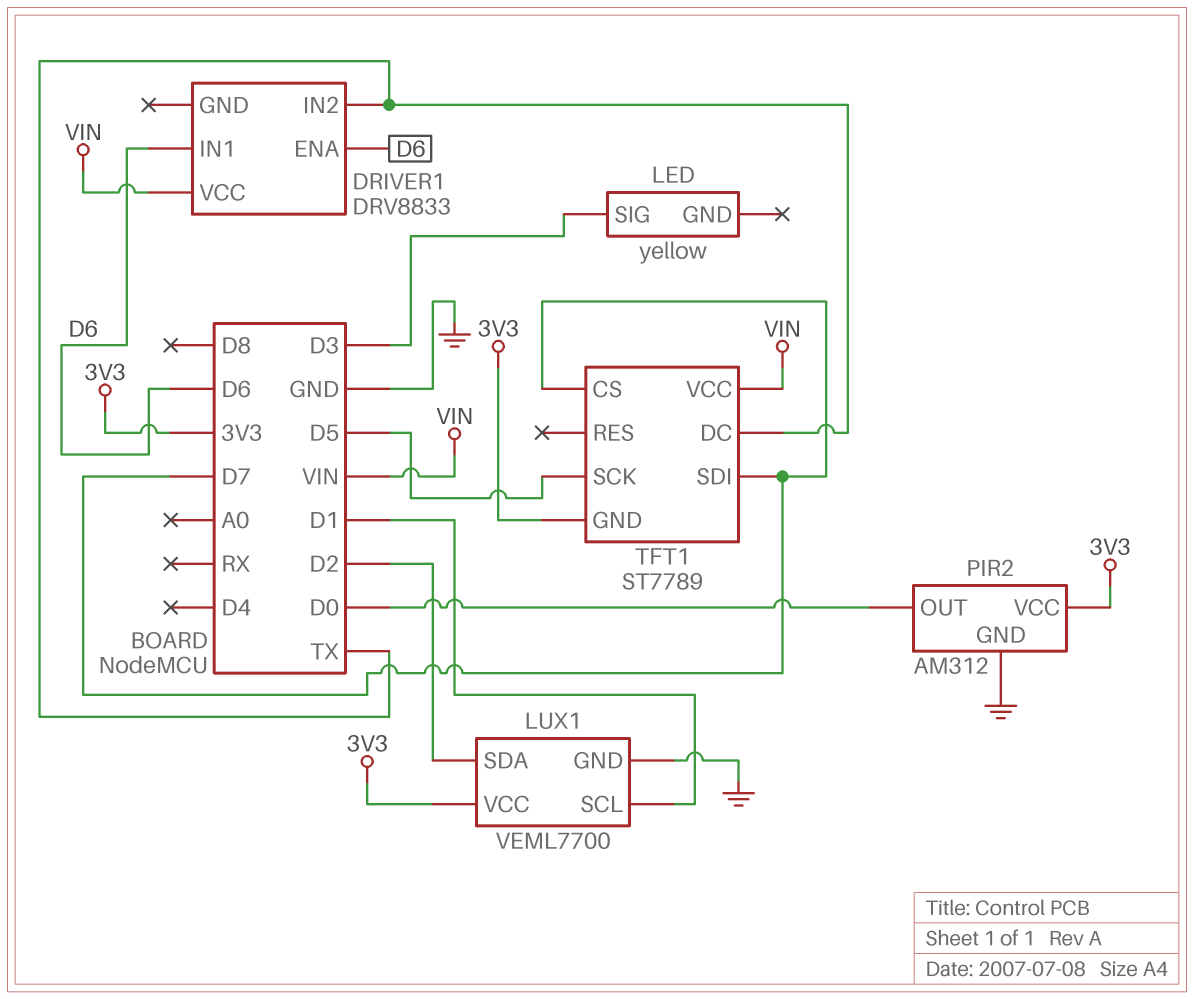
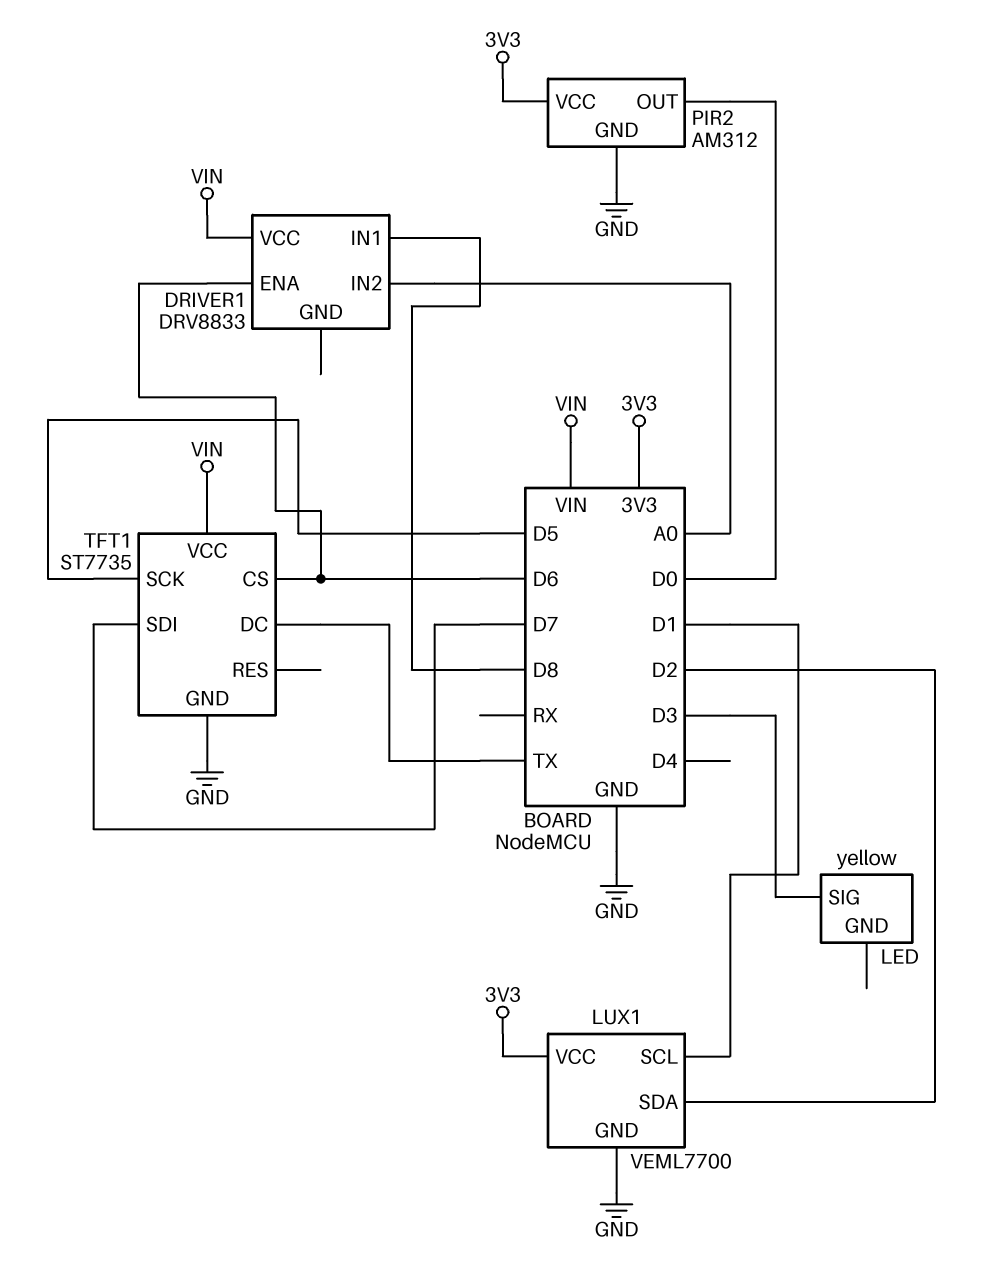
DRIVER1 pin IN1: D6 -> D8
DRIVER1 pin IN2: TX -> A0
TFT1: ST7789 -> ST7735
TFT1 pin CS: D7 -> D6
TFT1 pin GND: 3V3 -> GND

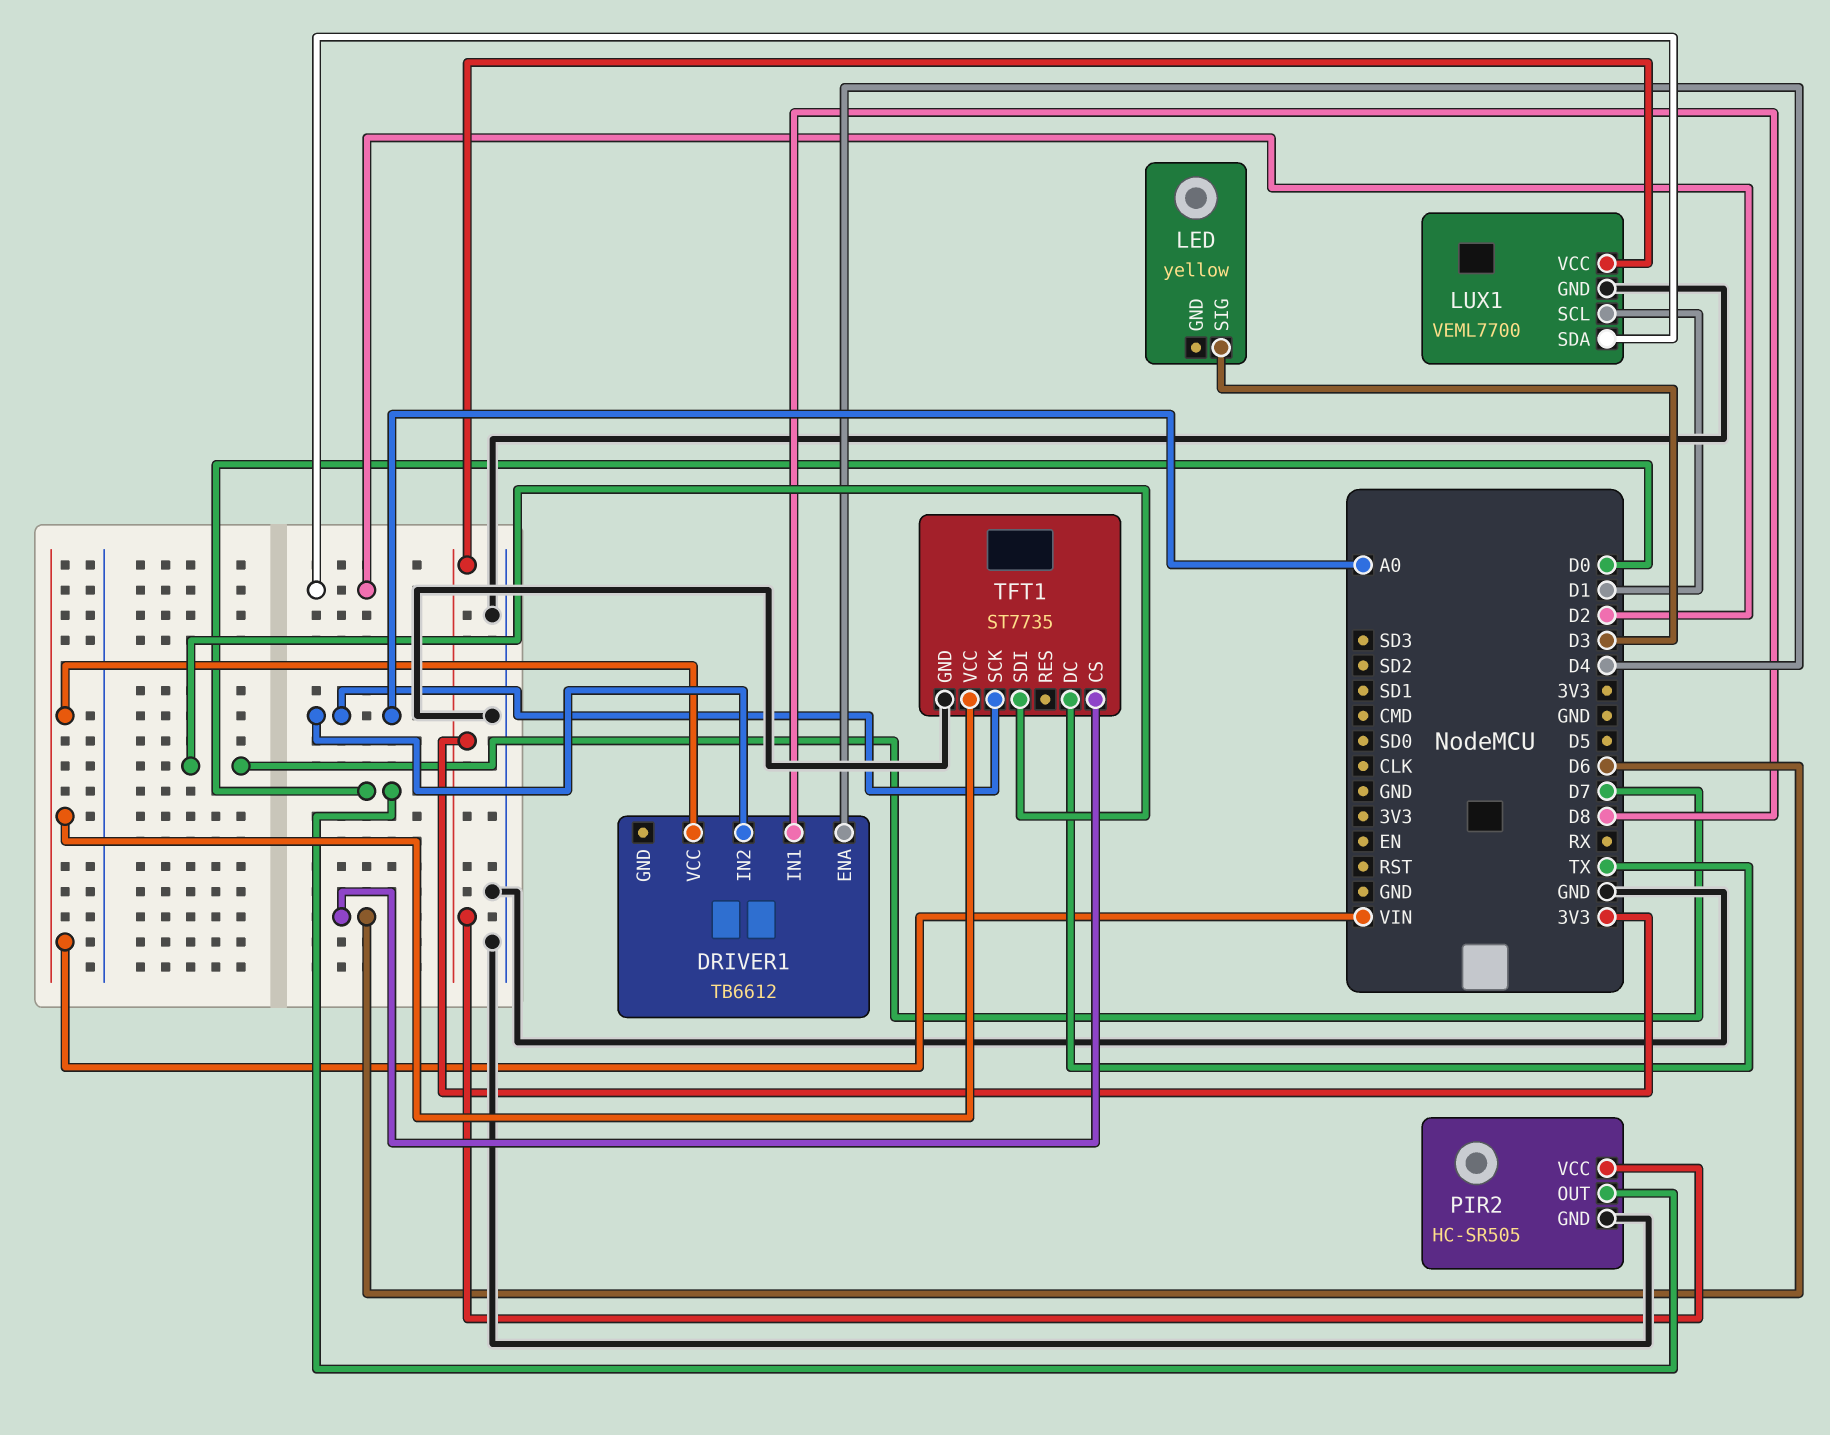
DRIVER1: DRV8833 -> TB6612
DRIVER1 pin ENA: D6 -> D4
PIR2: AM312 -> HC-SR505
TFT1 pin SCK: D5 -> A0

